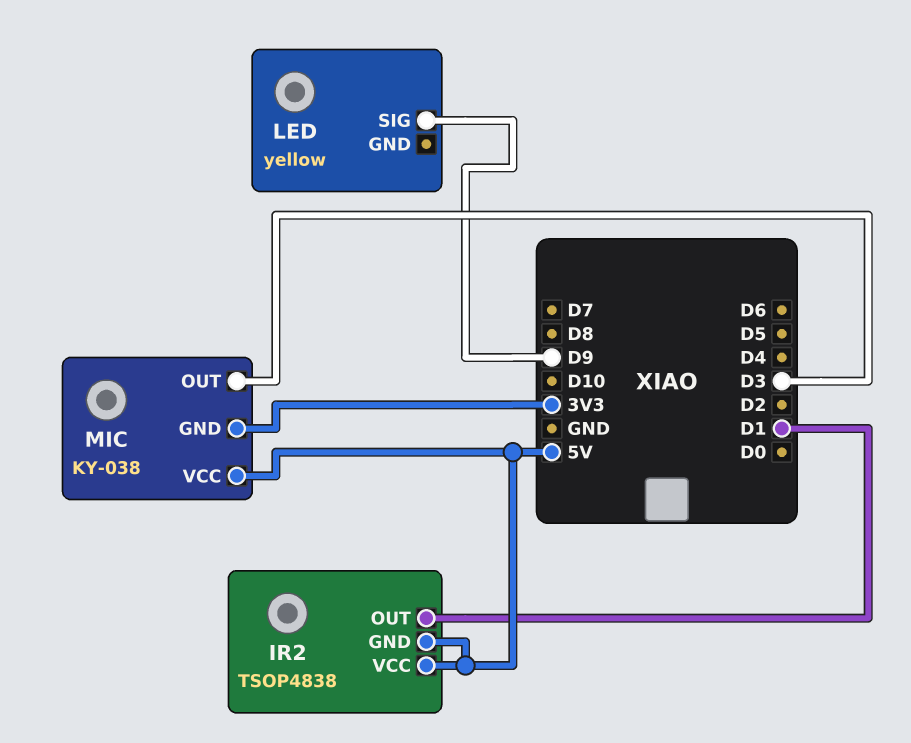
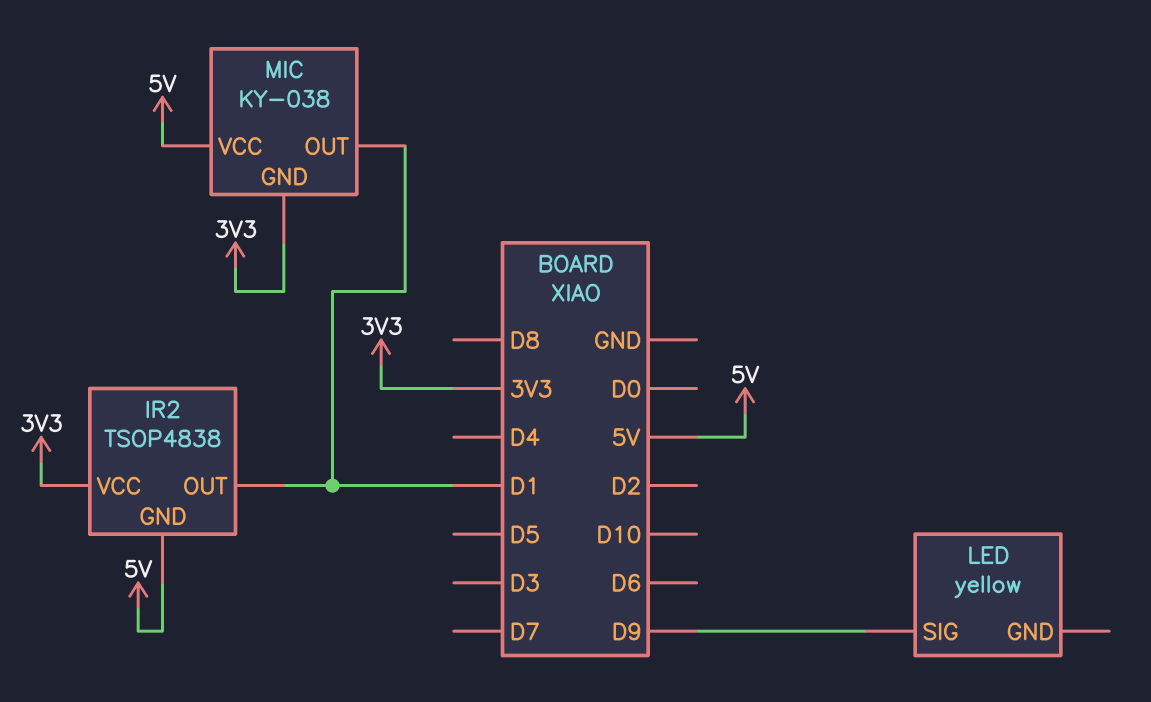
IR2 pin VCC: 5V -> 3V3
MIC pin OUT: D3 -> D1

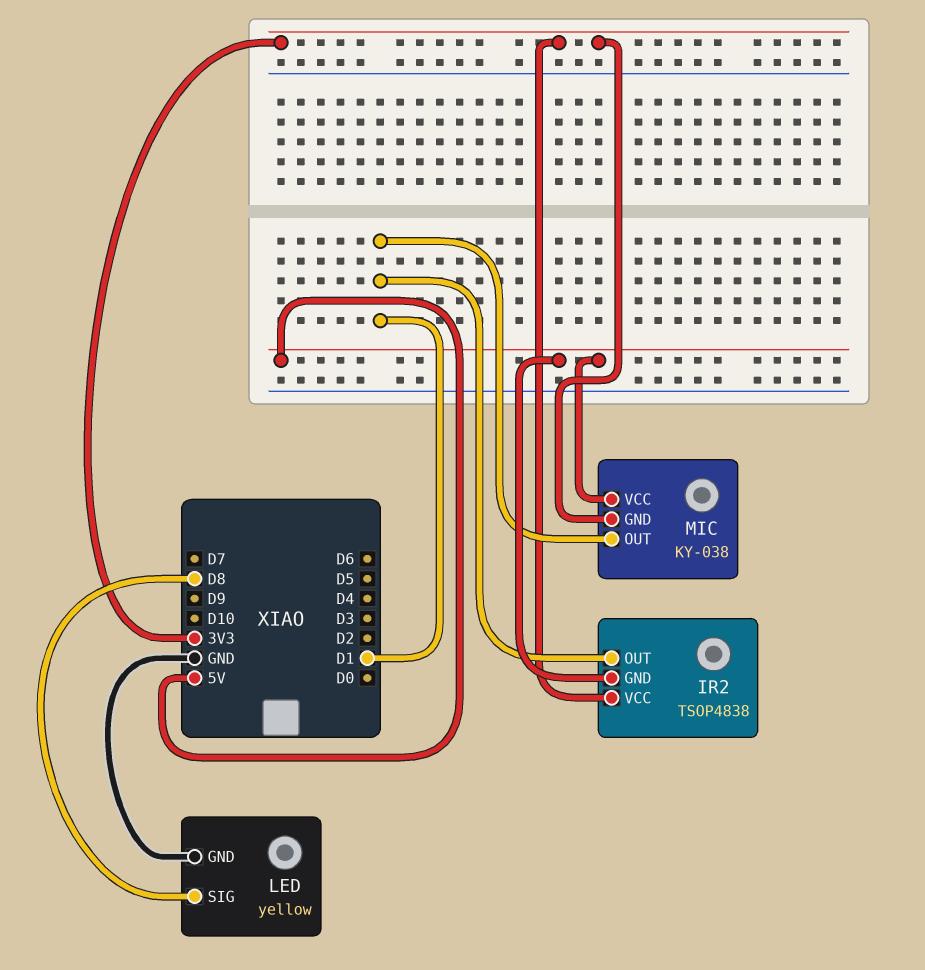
LED pin GND: none -> GND
LED pin SIG: D9 -> D8

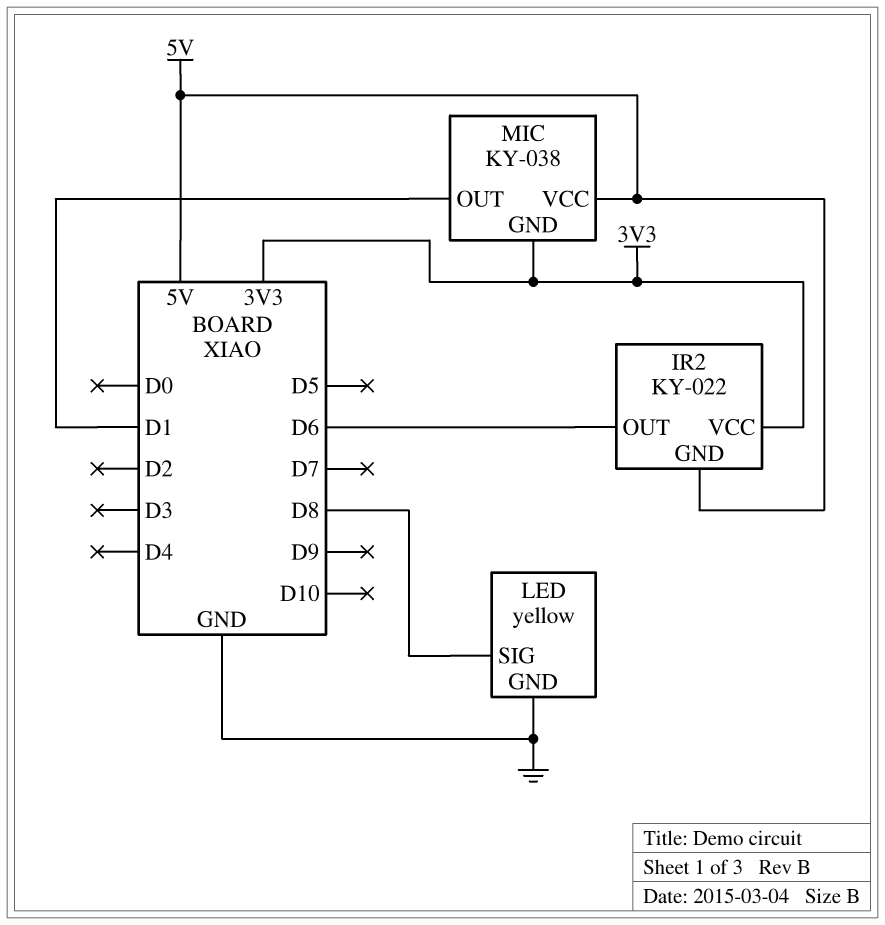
IR2: TSOP4838 -> KY-022
IR2 pin OUT: D1 -> D6

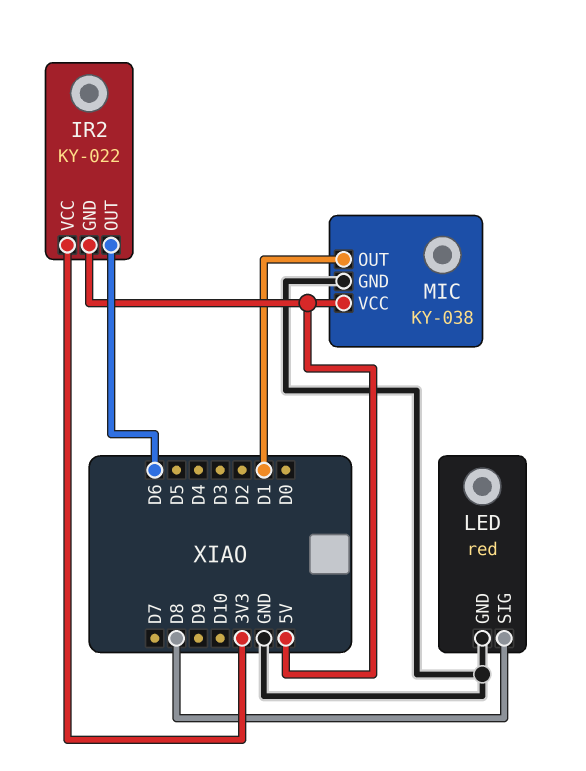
LED: yellow -> red
MIC pin GND: 3V3 -> GND

